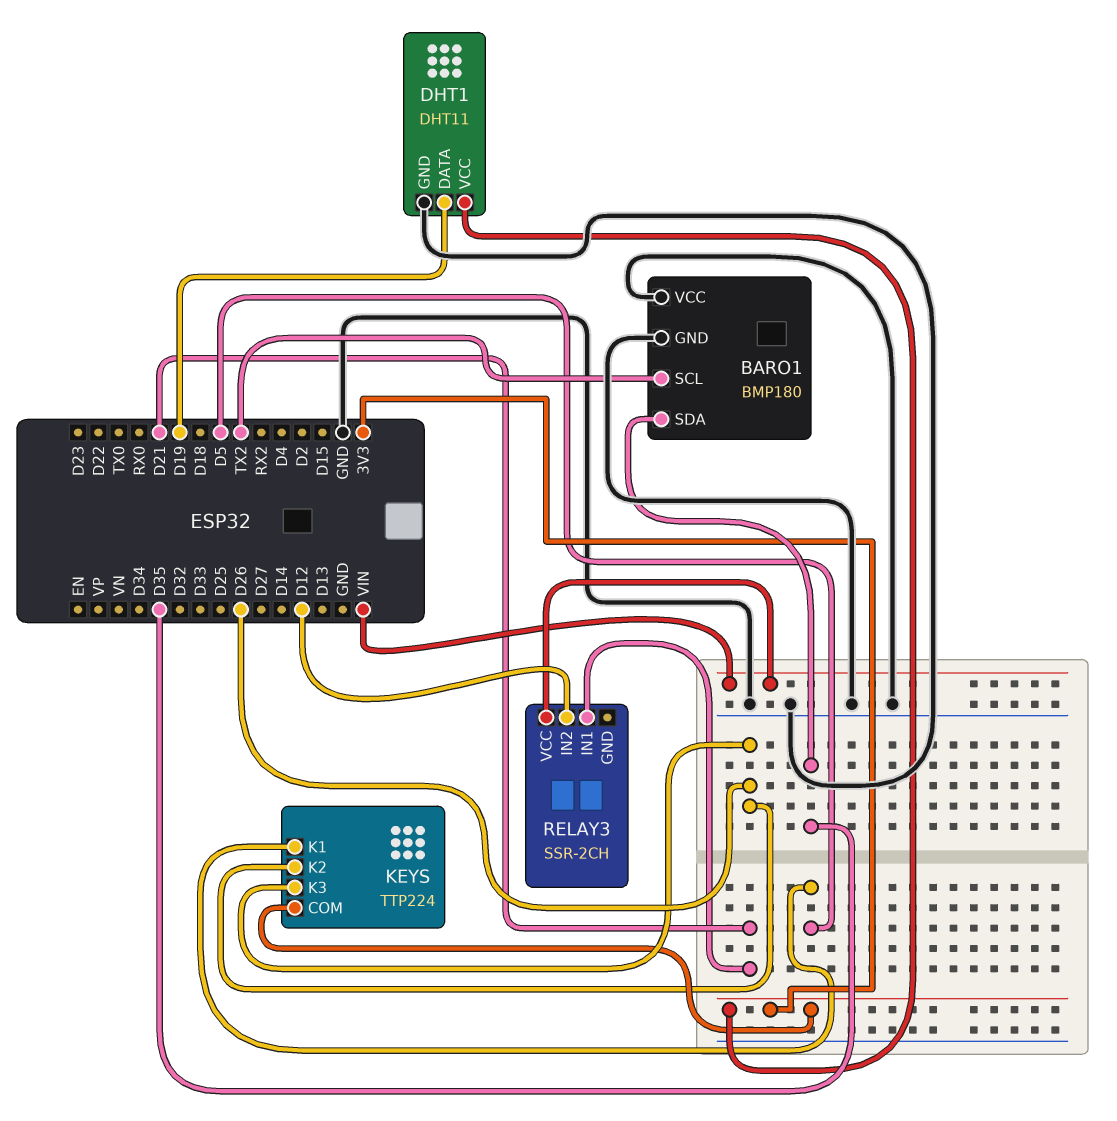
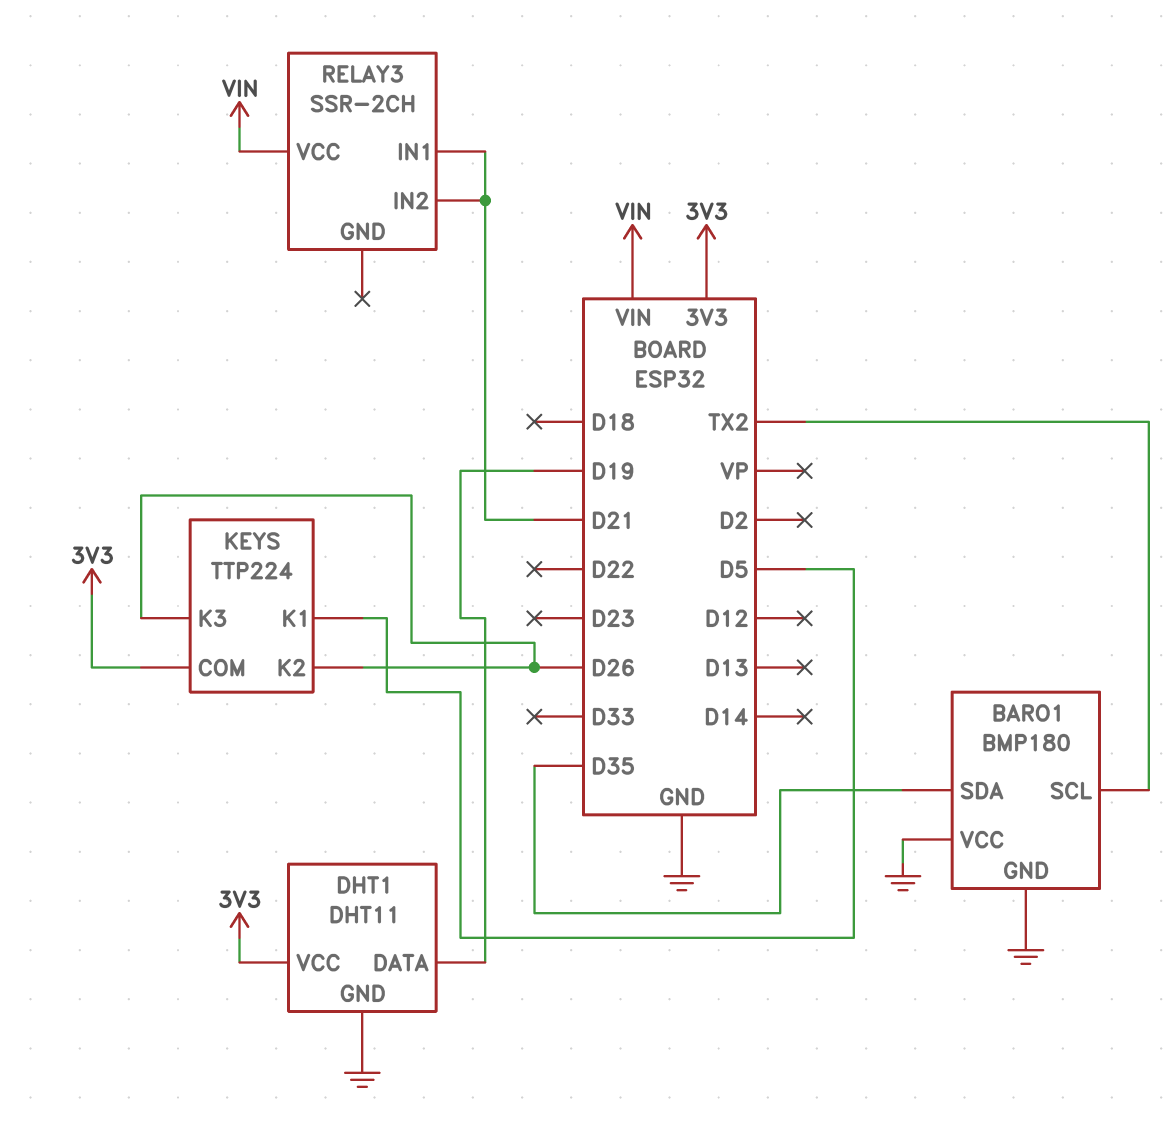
RELAY3 pin IN2: D12 -> D21

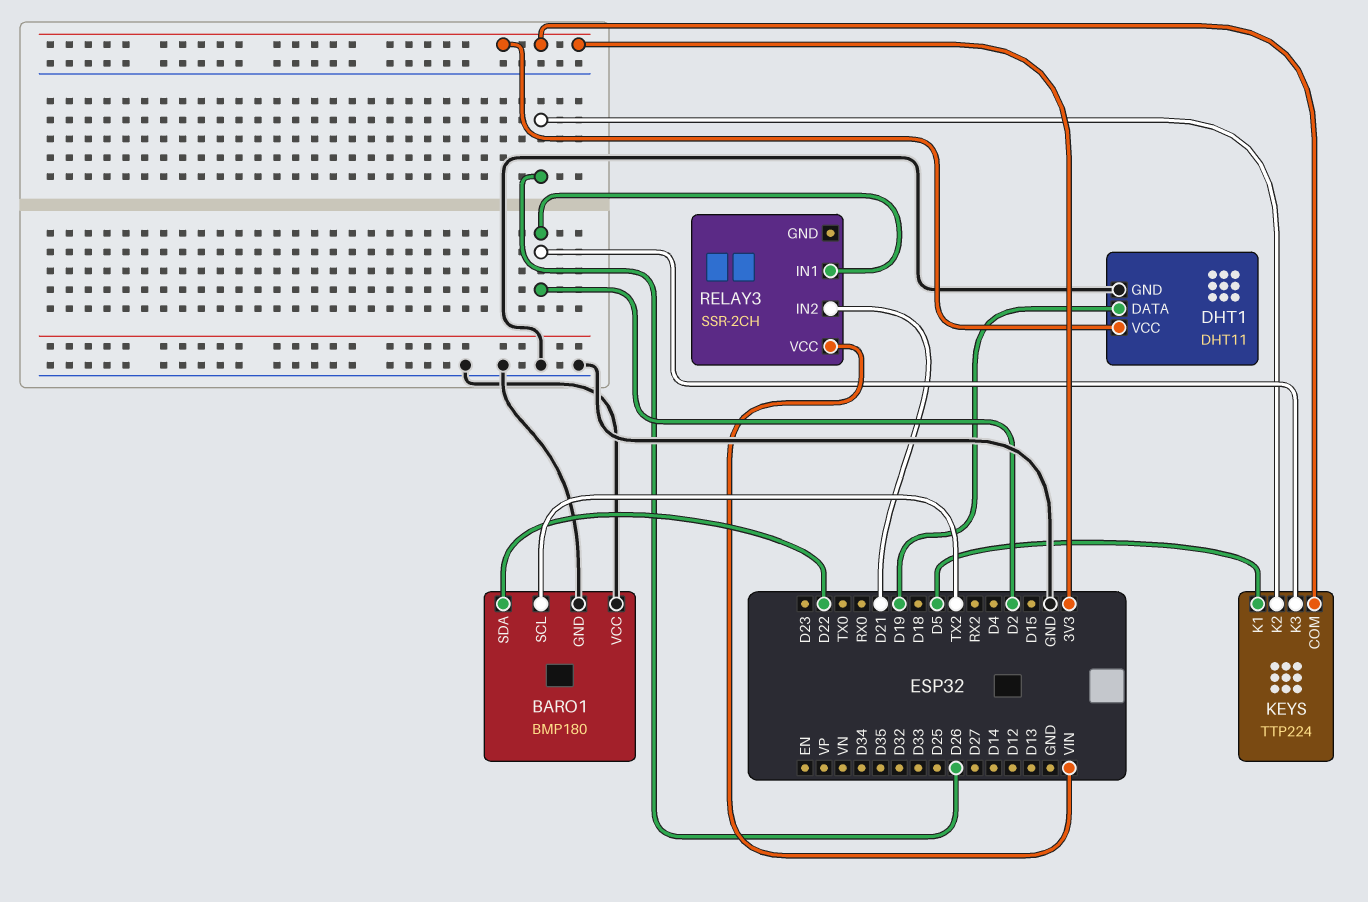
BARO1 pin SDA: D35 -> D22
KEYS pin K3: D26 -> D2
RELAY3 pin IN1: D21 -> D2

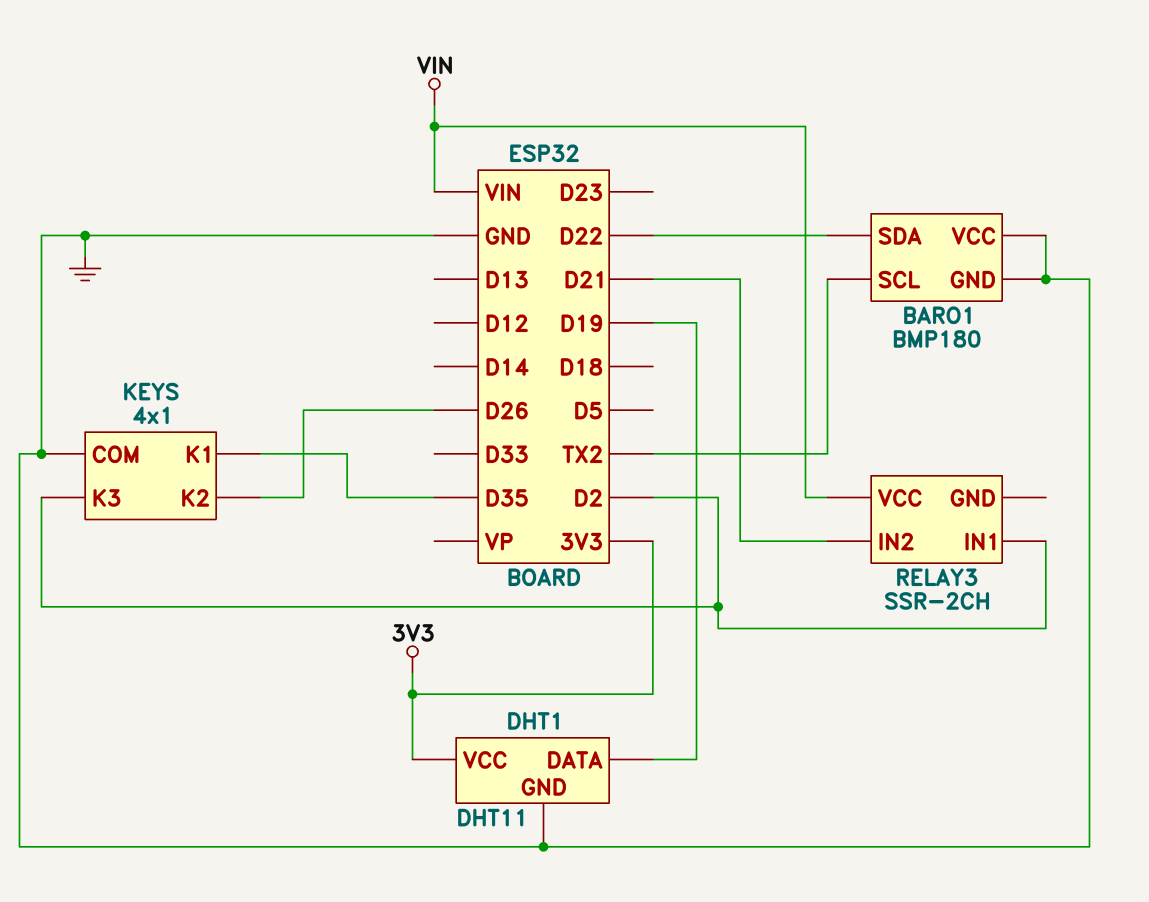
KEYS: TTP224 -> 4x1
KEYS pin COM: 3V3 -> GND
KEYS pin K1: D5 -> D35

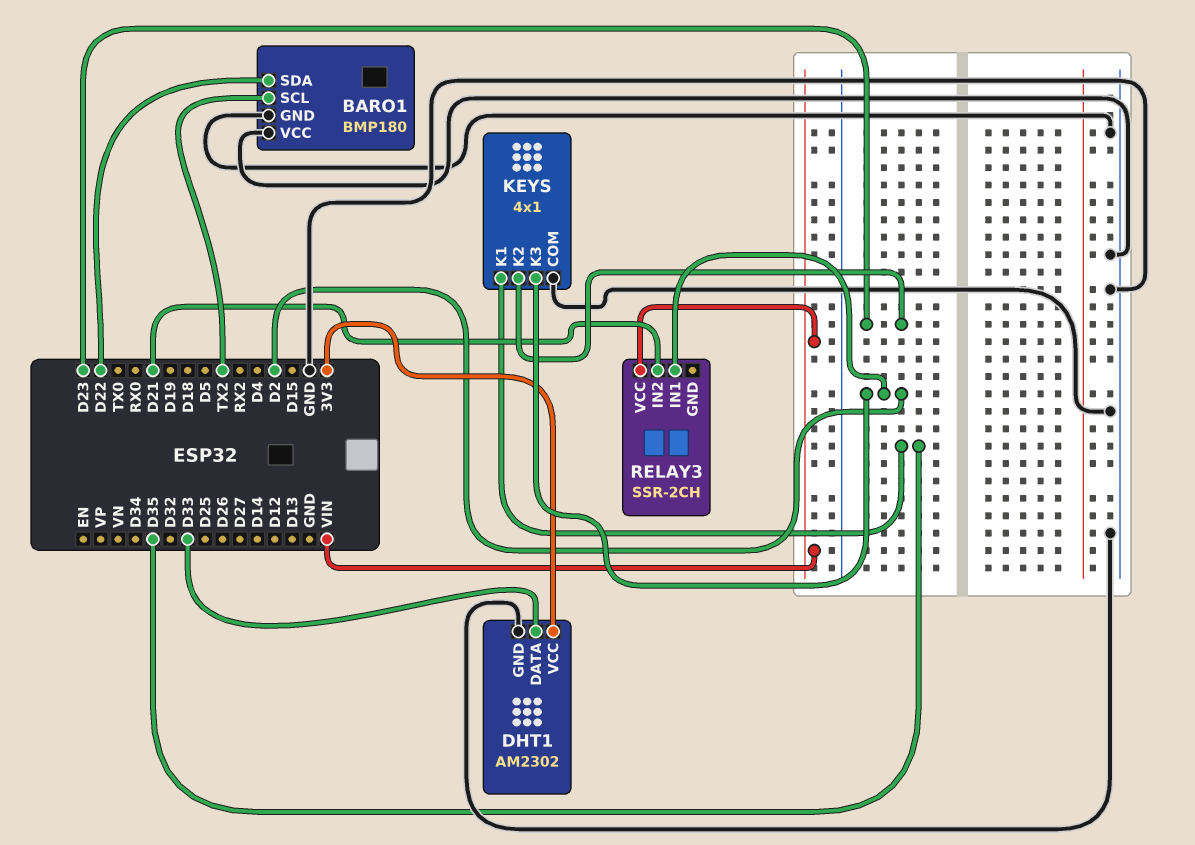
DHT1: DHT11 -> AM2302
DHT1 pin DATA: D19 -> D33
KEYS pin K2: D26 -> D23

